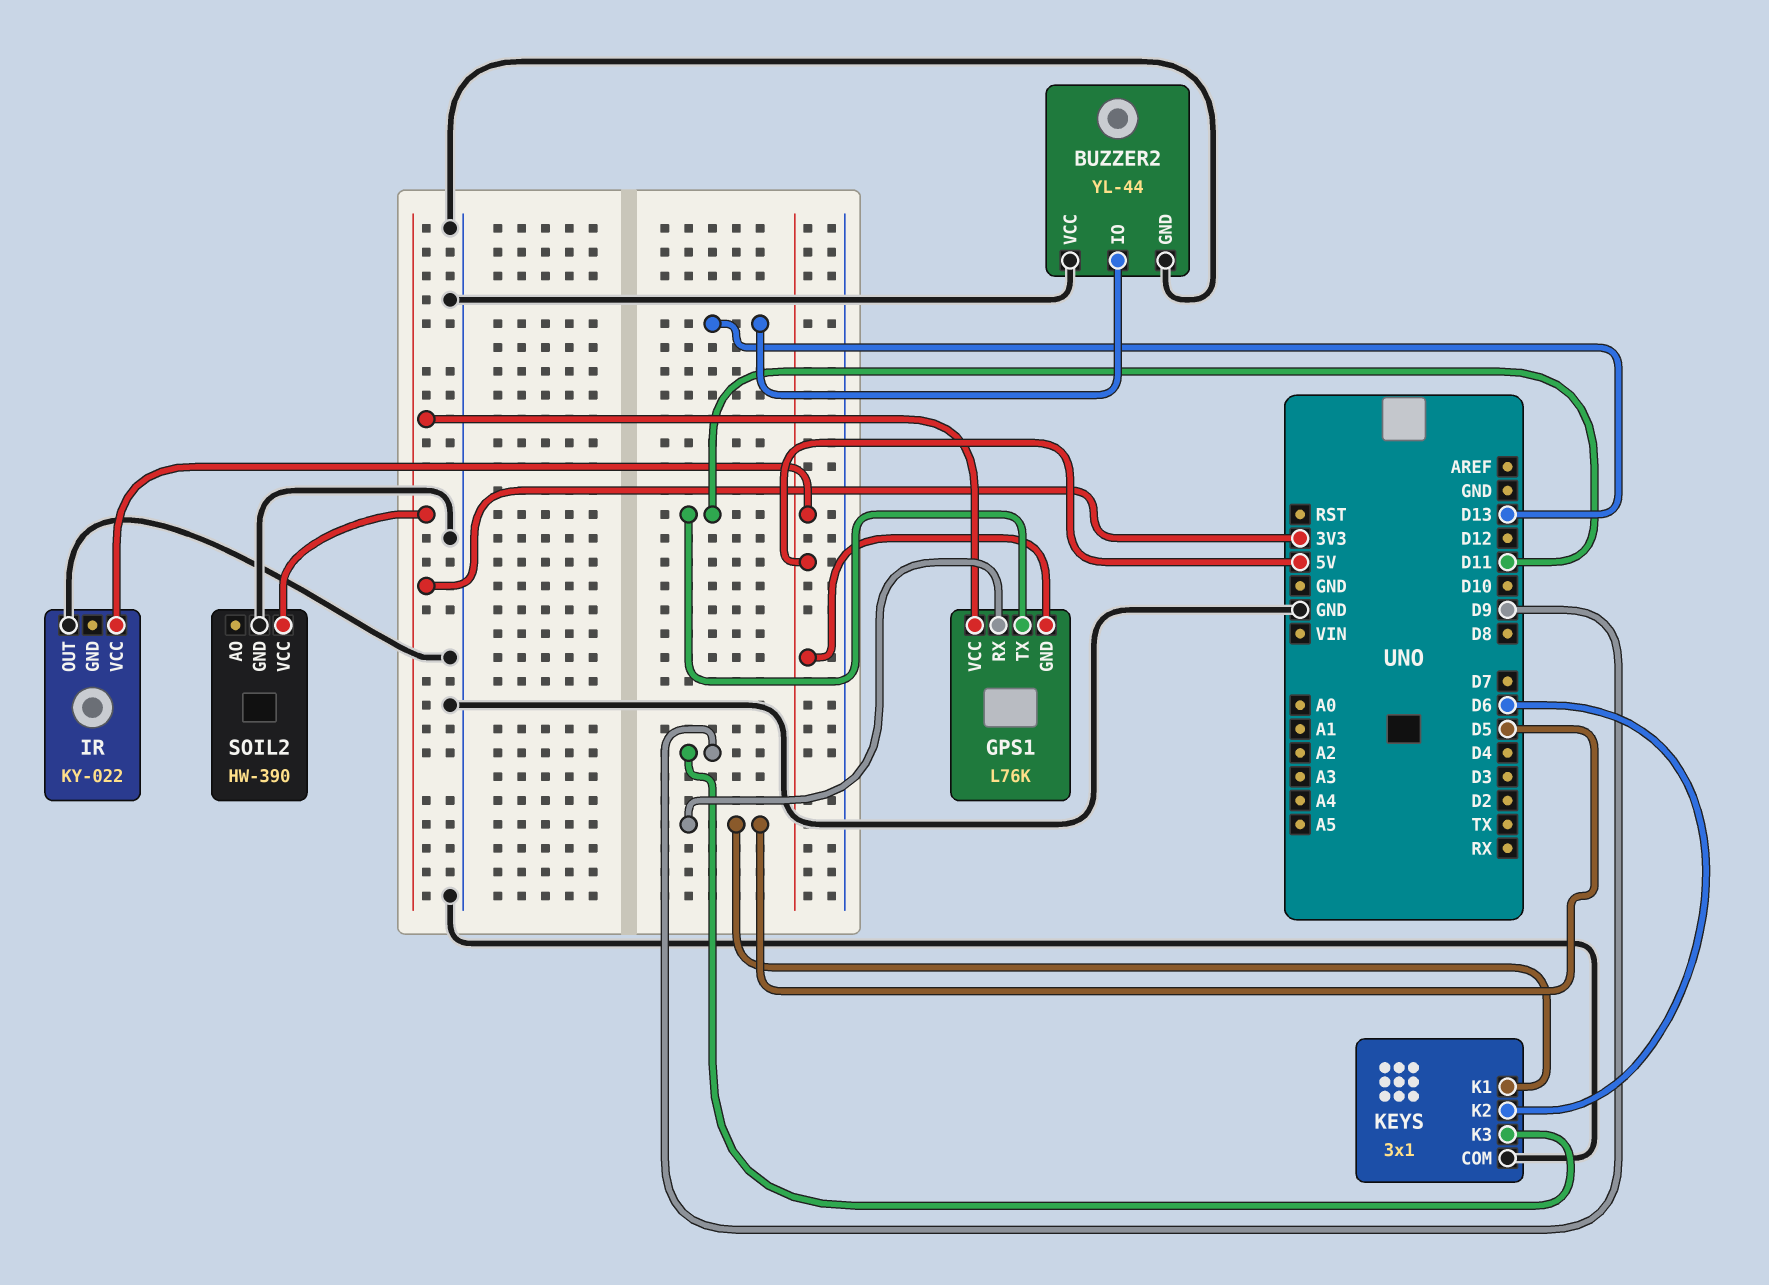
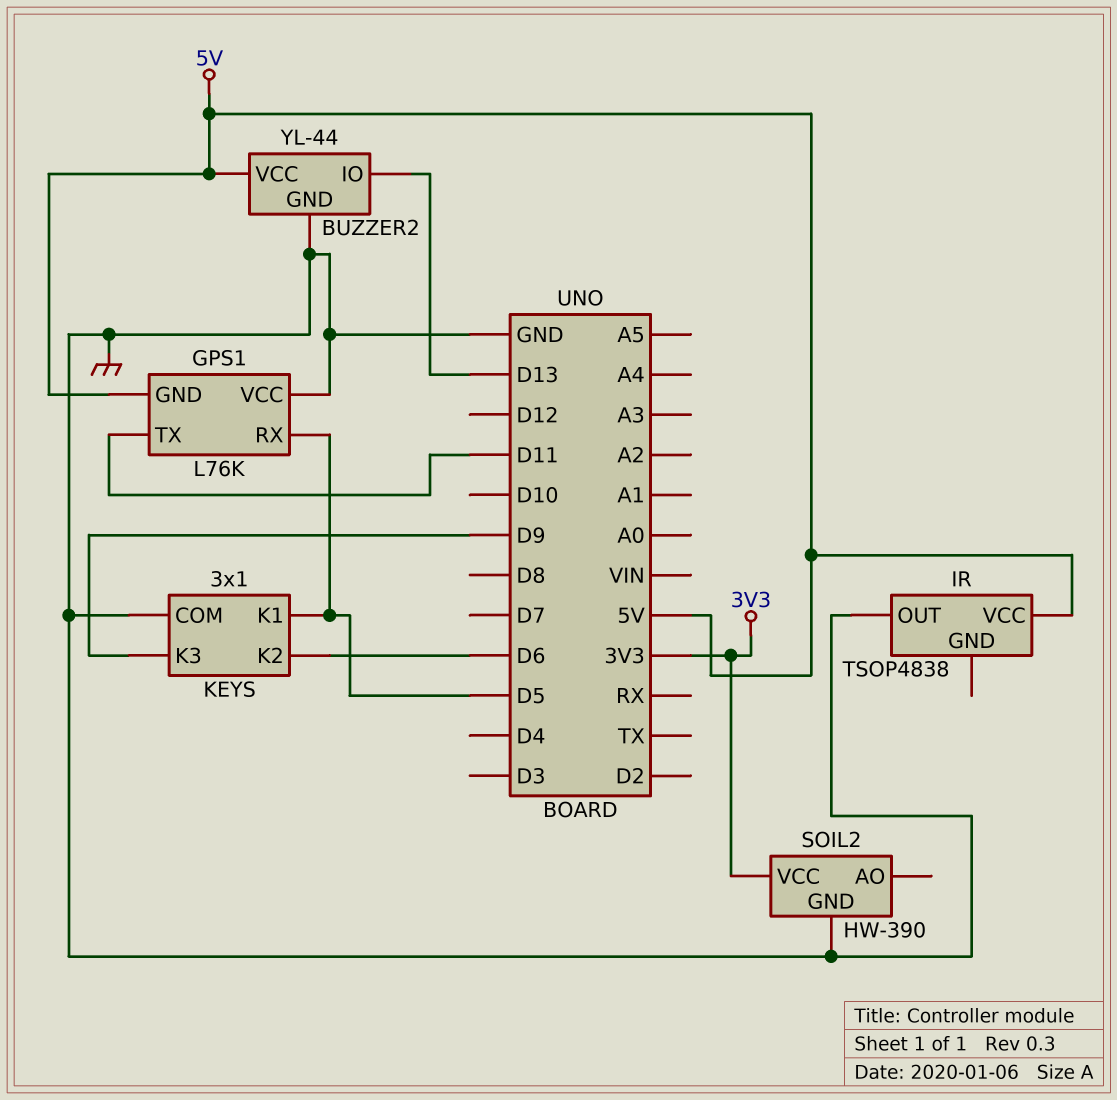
BUZZER2 pin VCC: GND -> 5V
GPS1 pin VCC: 3V3 -> GND
IR: KY-022 -> TSOP4838

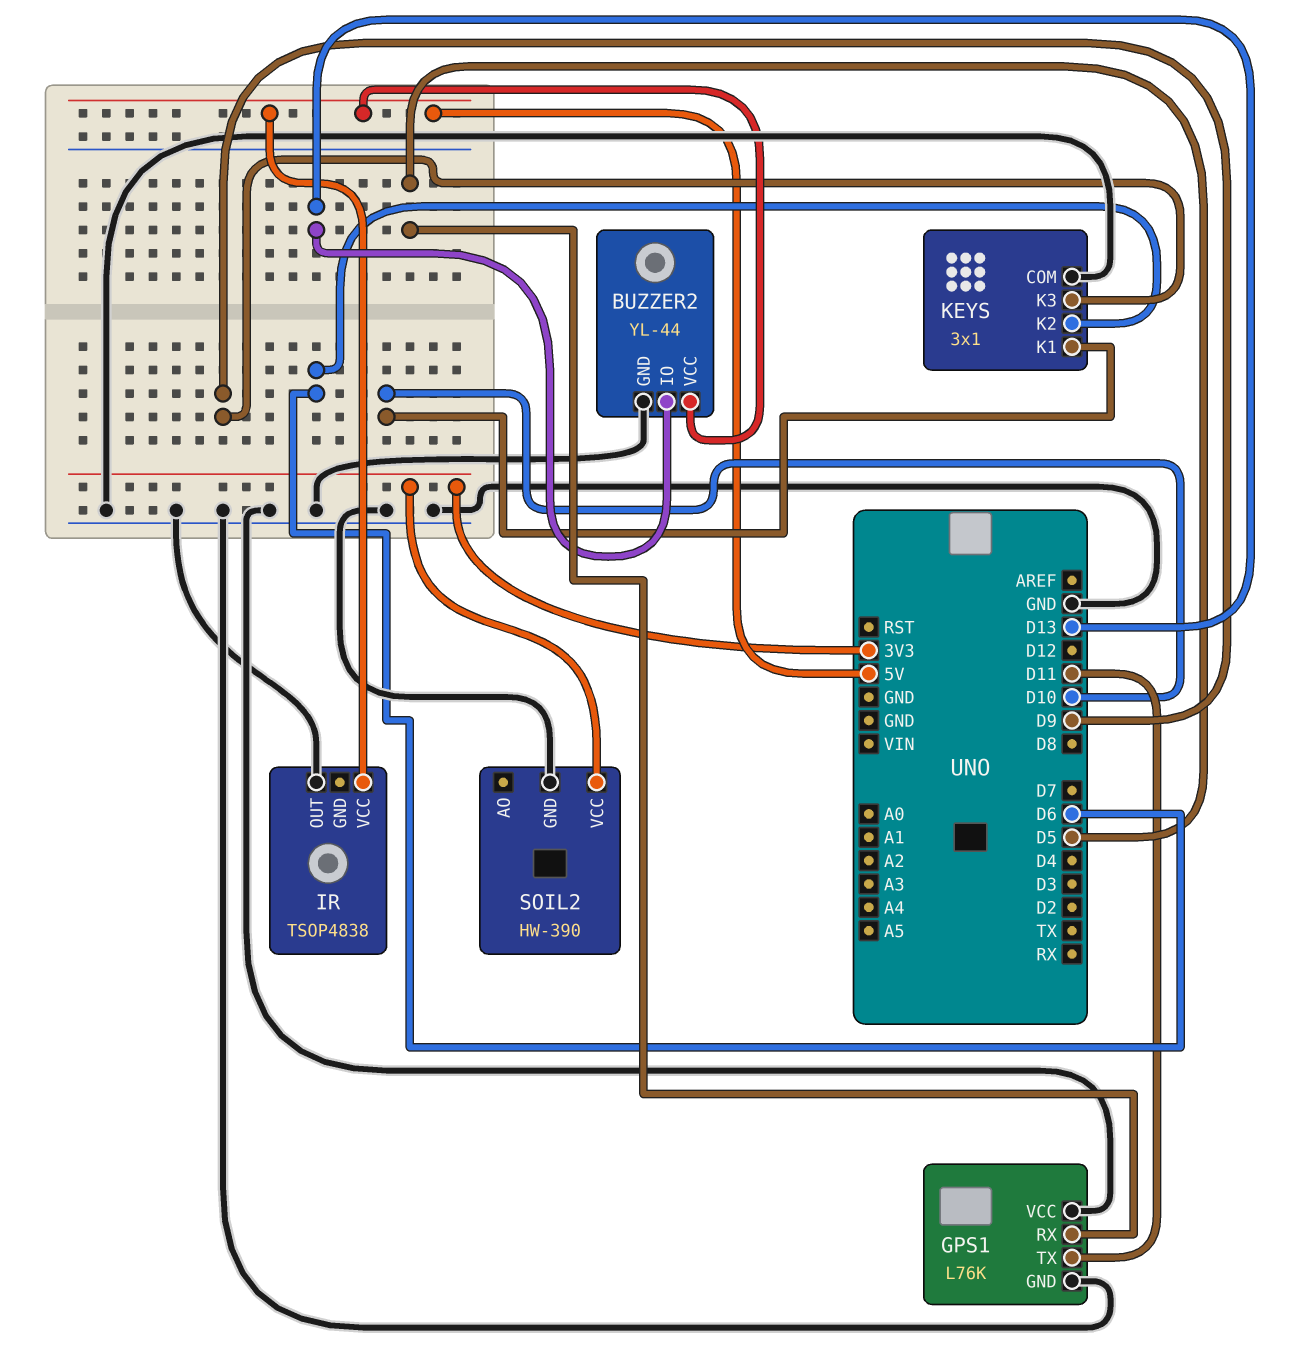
GPS1 pin GND: 5V -> GND
KEYS pin K1: D5 -> D10

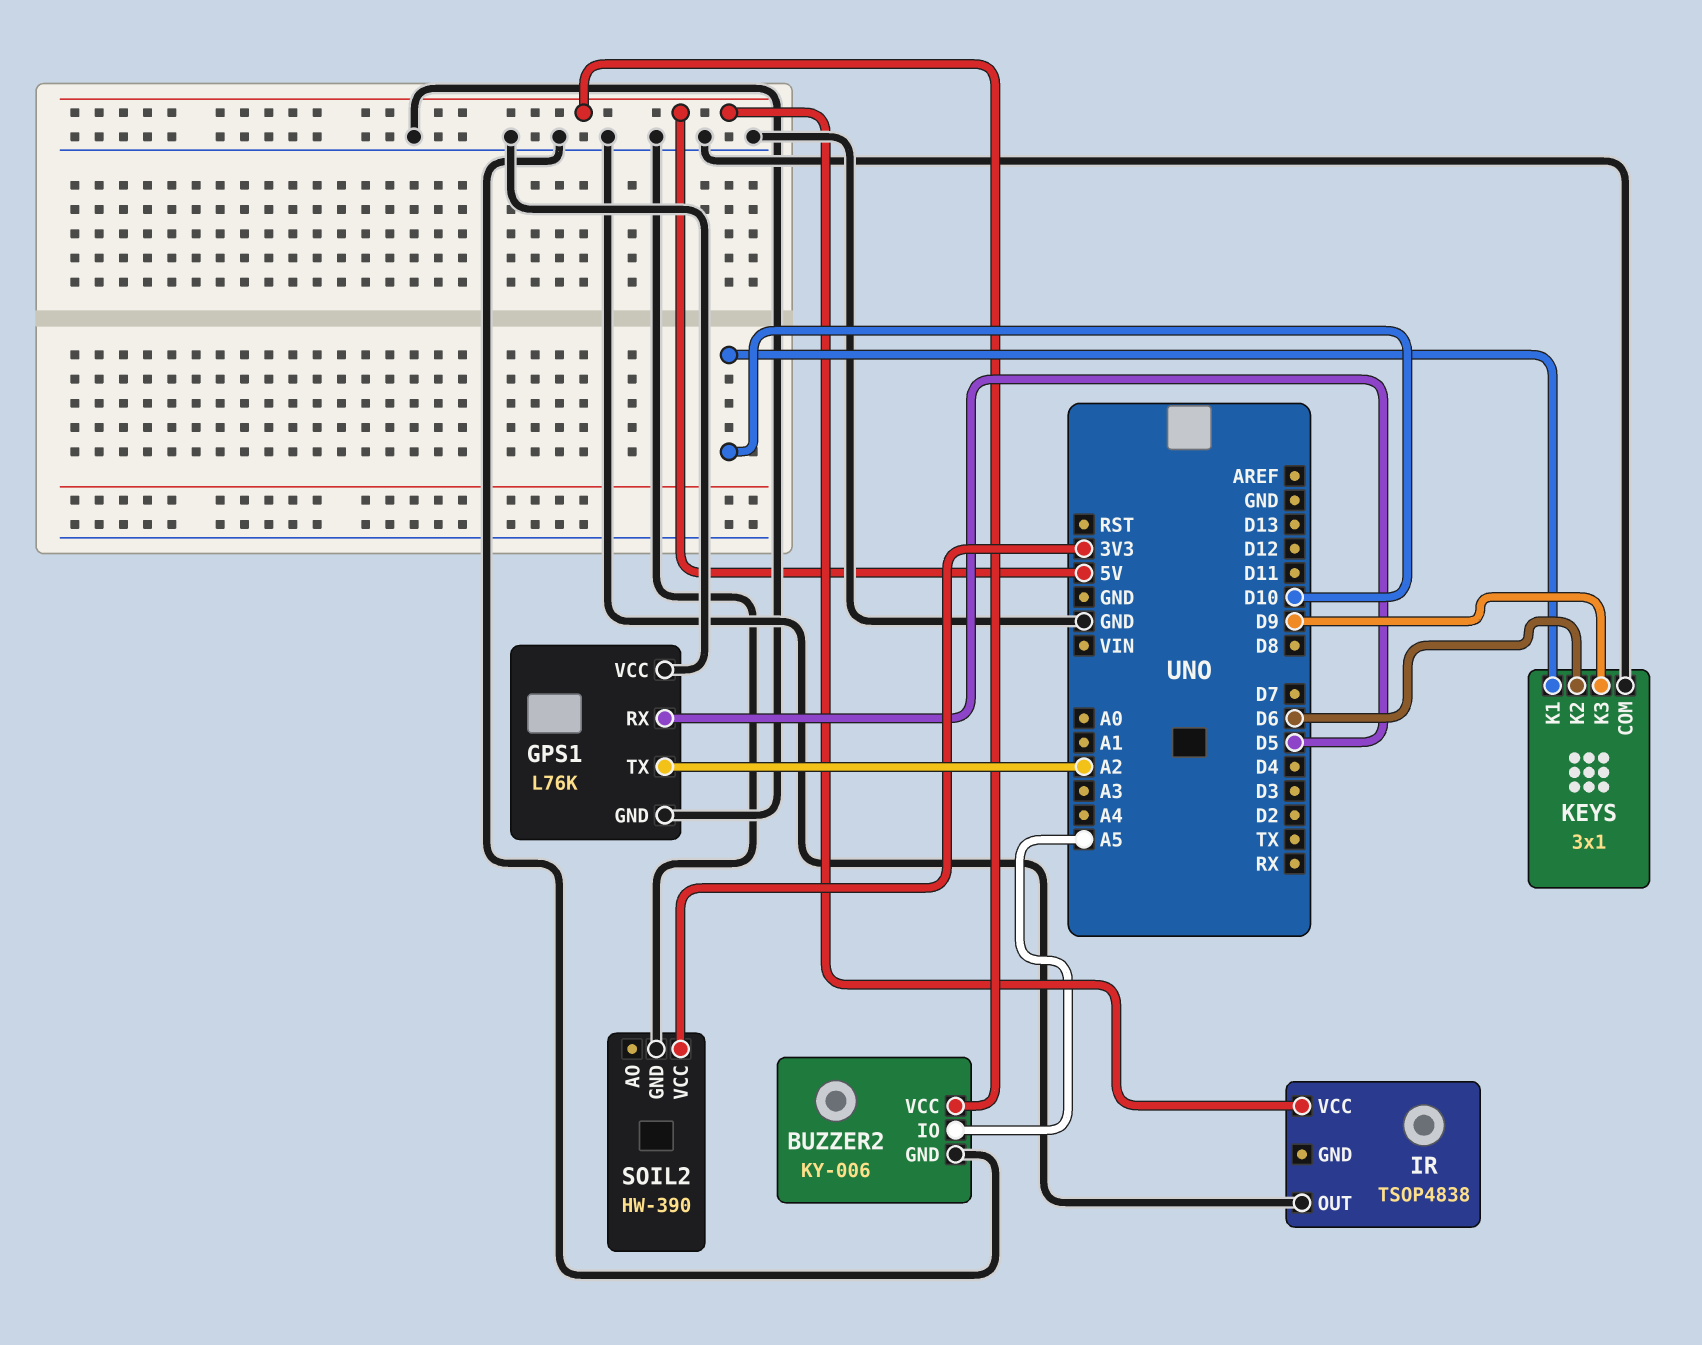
BUZZER2: YL-44 -> KY-006
BUZZER2 pin IO: D13 -> A5
GPS1 pin TX: D11 -> A2

